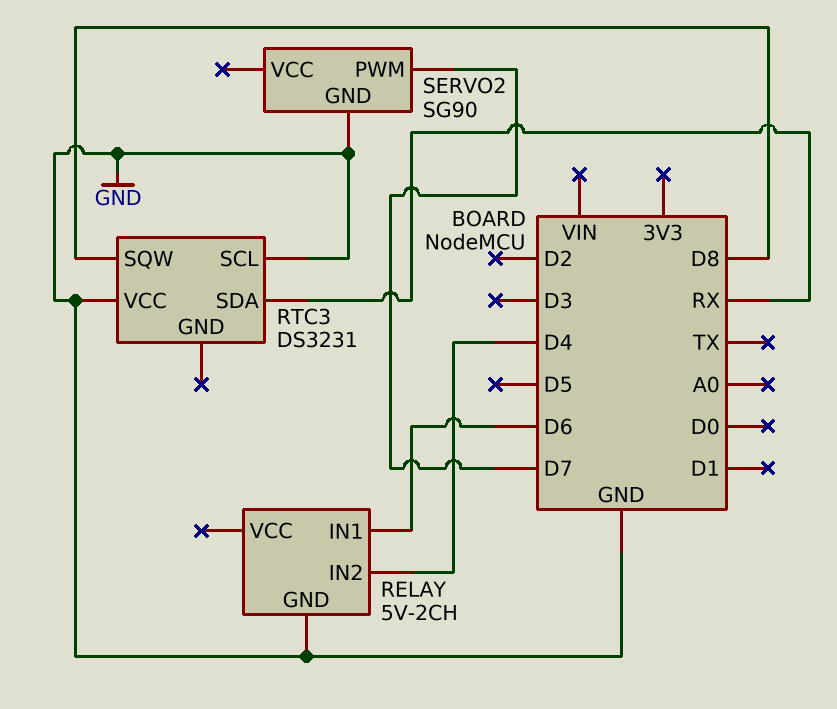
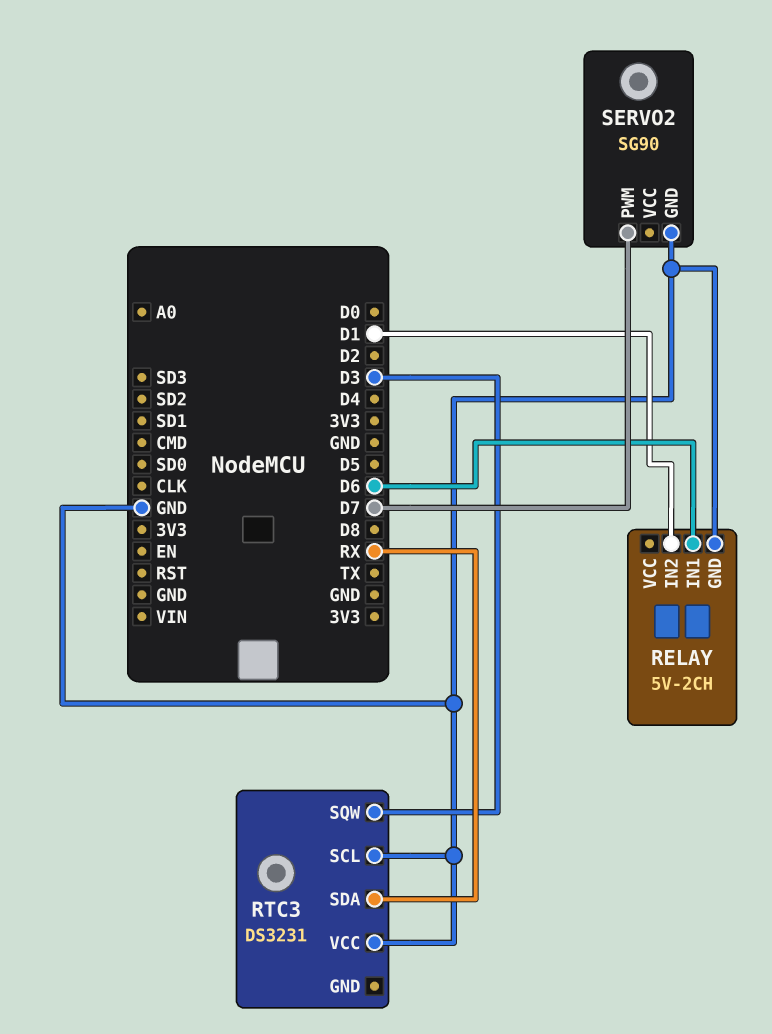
RELAY pin IN2: D4 -> D1
RTC3 pin SQW: D8 -> D3

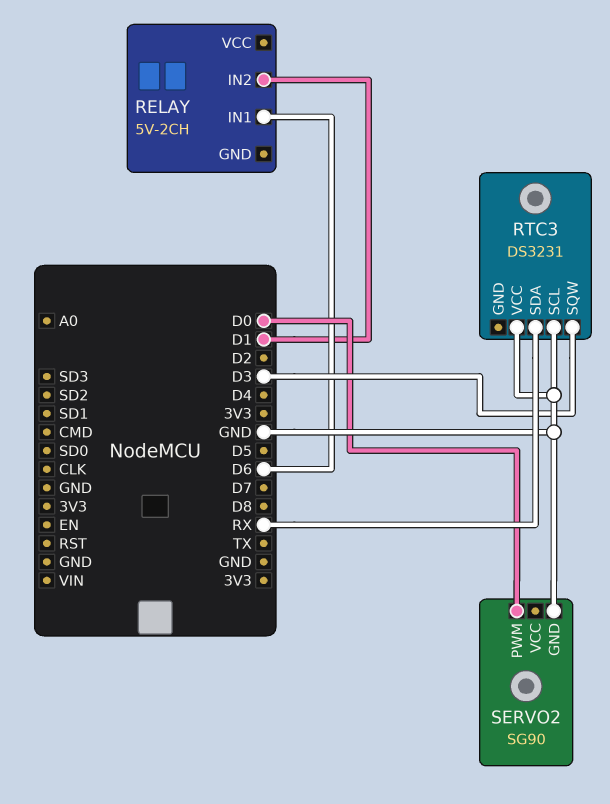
RELAY pin GND: GND -> none
SERVO2 pin PWM: D7 -> D0

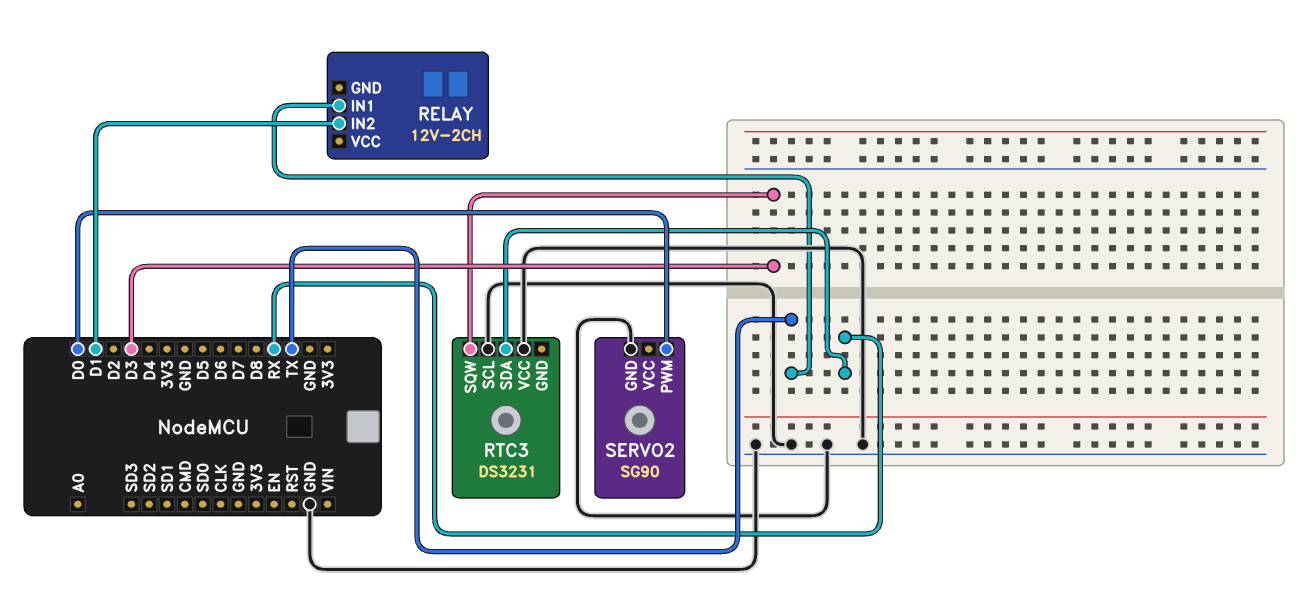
RELAY: 5V-2CH -> 12V-2CH
RELAY pin IN1: D6 -> TX

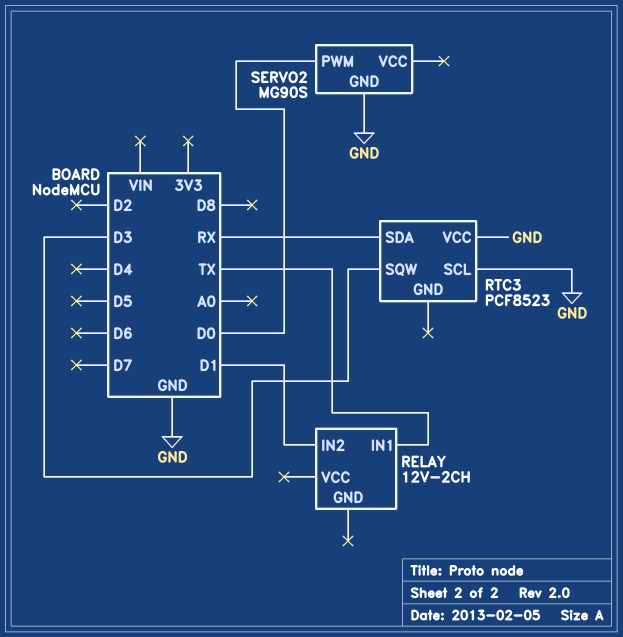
RTC3: DS3231 -> PCF8523
SERVO2: SG90 -> MG90S

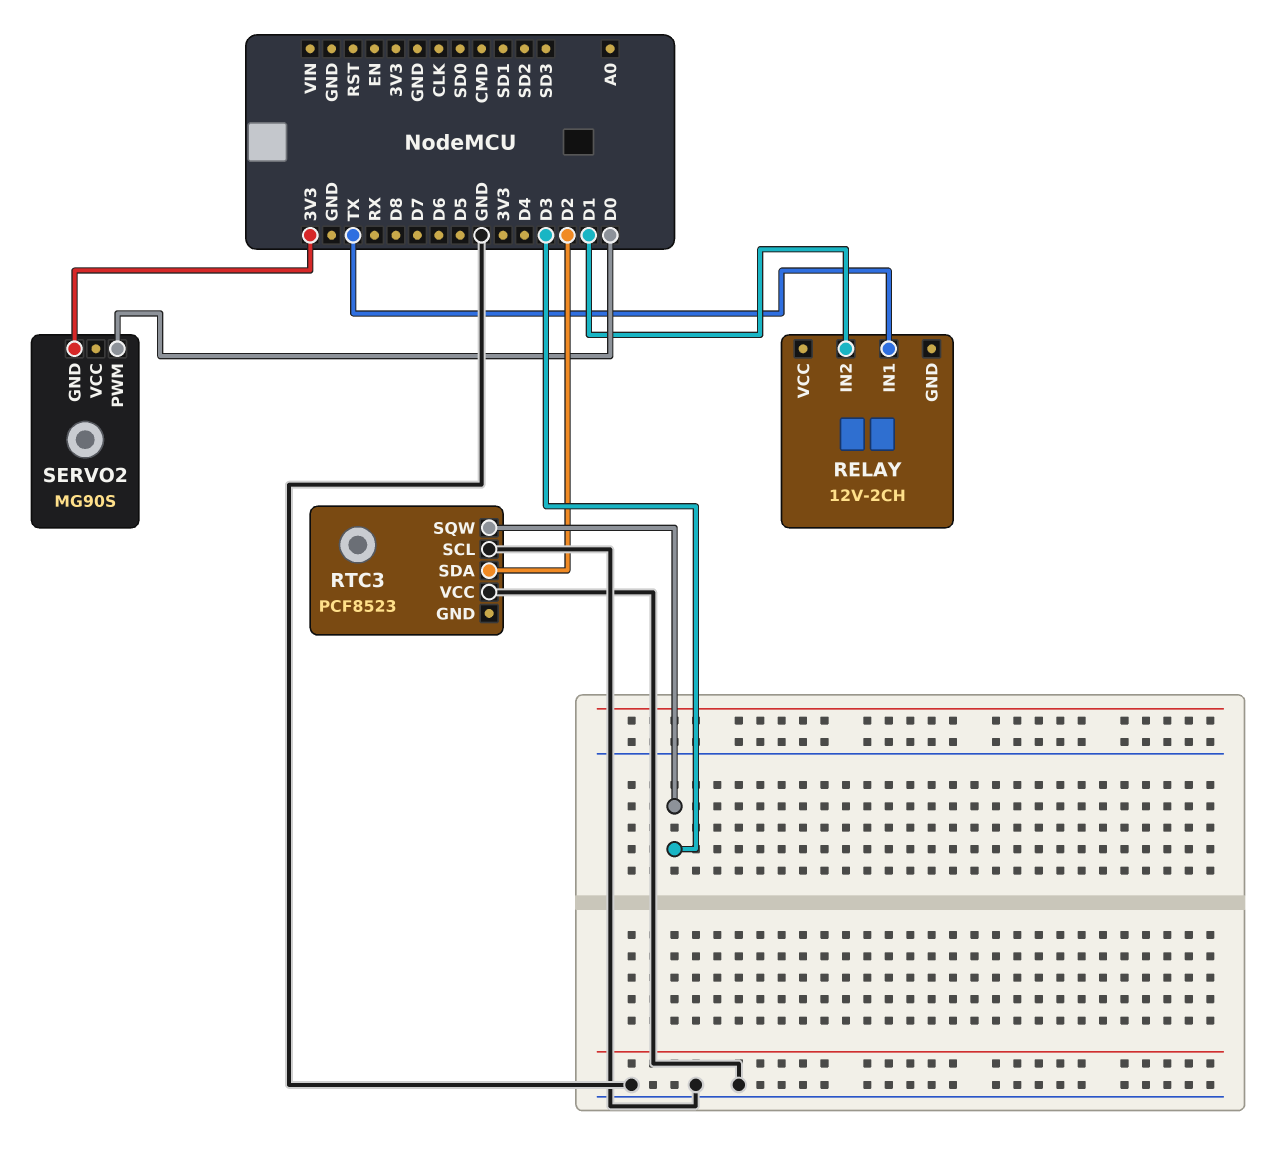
RTC3 pin SDA: RX -> D2
SERVO2 pin GND: GND -> 3V3

